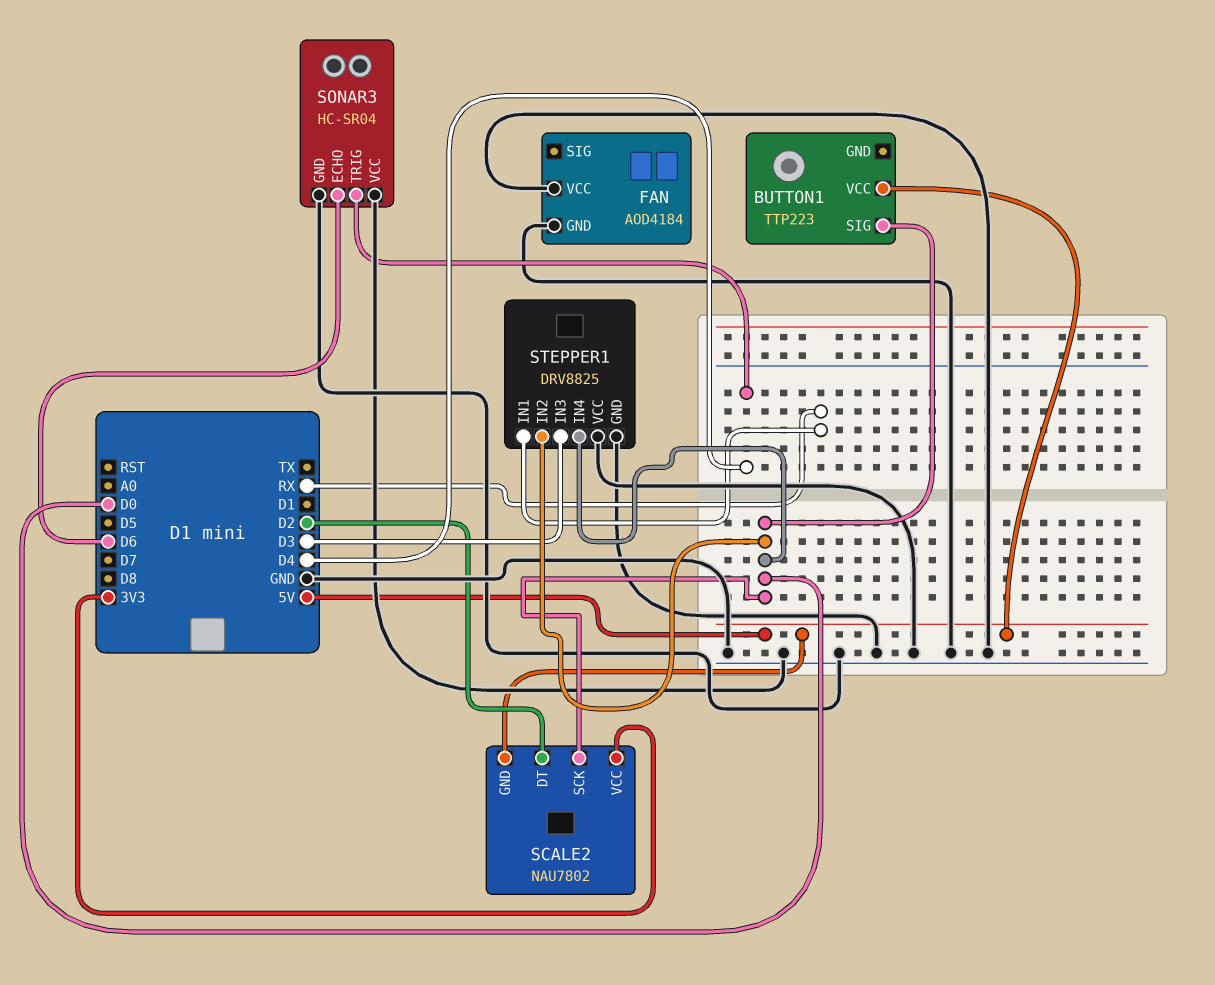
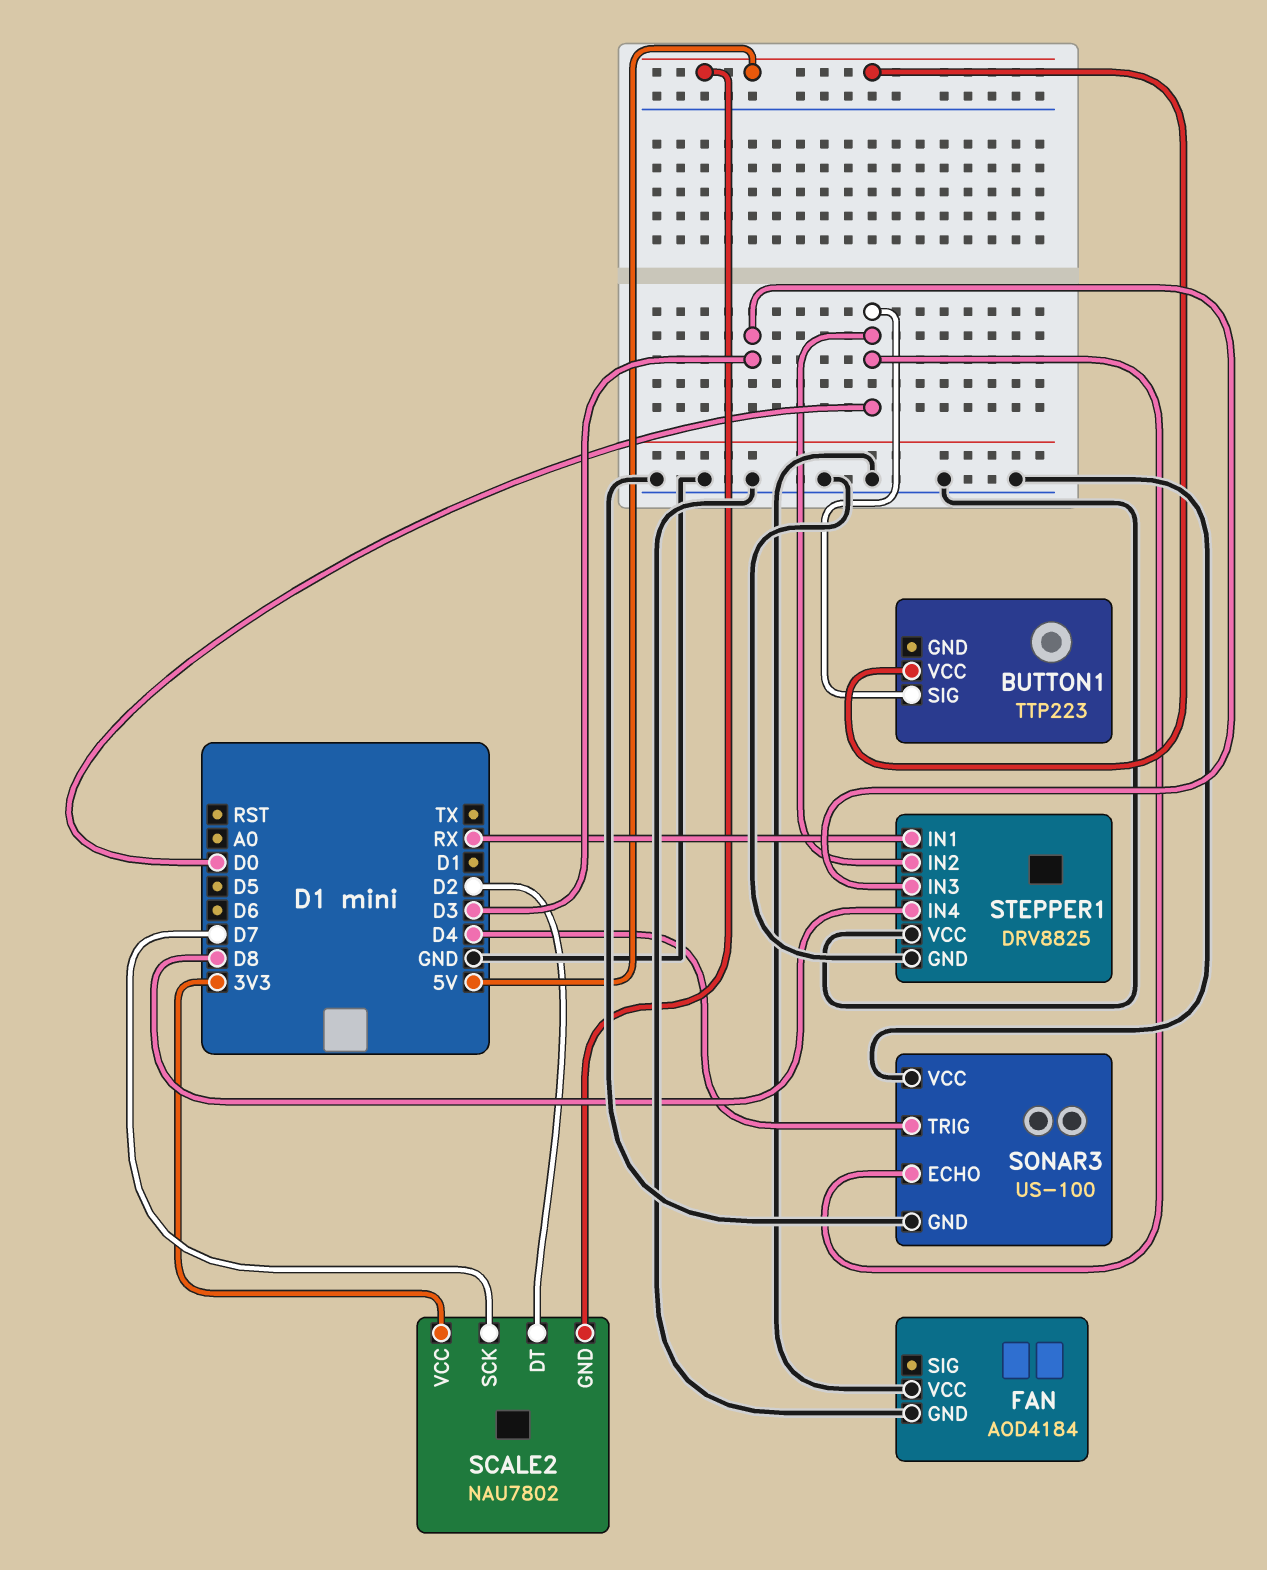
SCALE2 pin SCK: D0 -> D7
SONAR3: HC-SR04 -> US-100
SONAR3 pin ECHO: D6 -> D0
STEPPER1 pin IN4: D0 -> D8

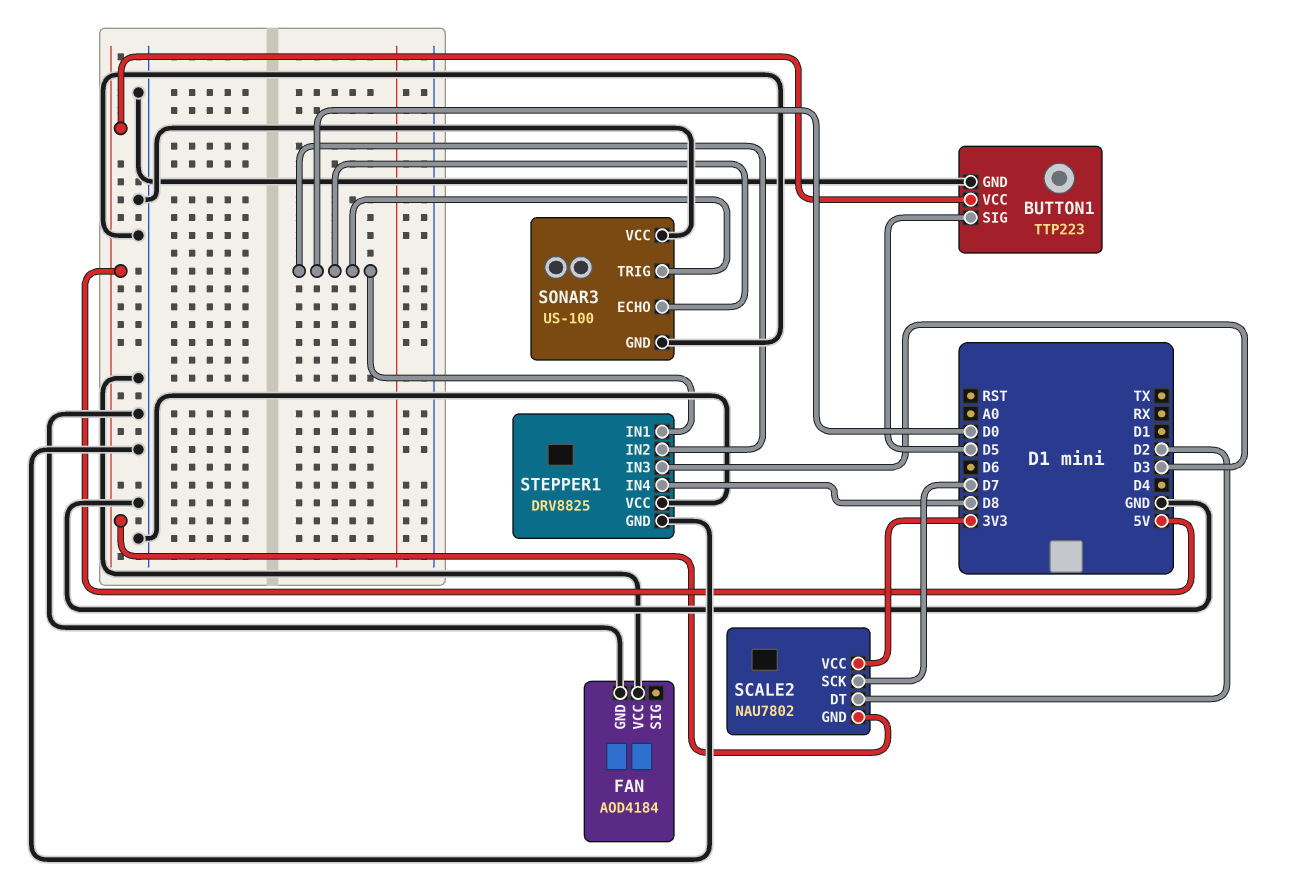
BUTTON1 pin GND: none -> GND
BUTTON1 pin SIG: D0 -> D5
SONAR3 pin TRIG: D4 -> D0
STEPPER1 pin IN1: RX -> D0

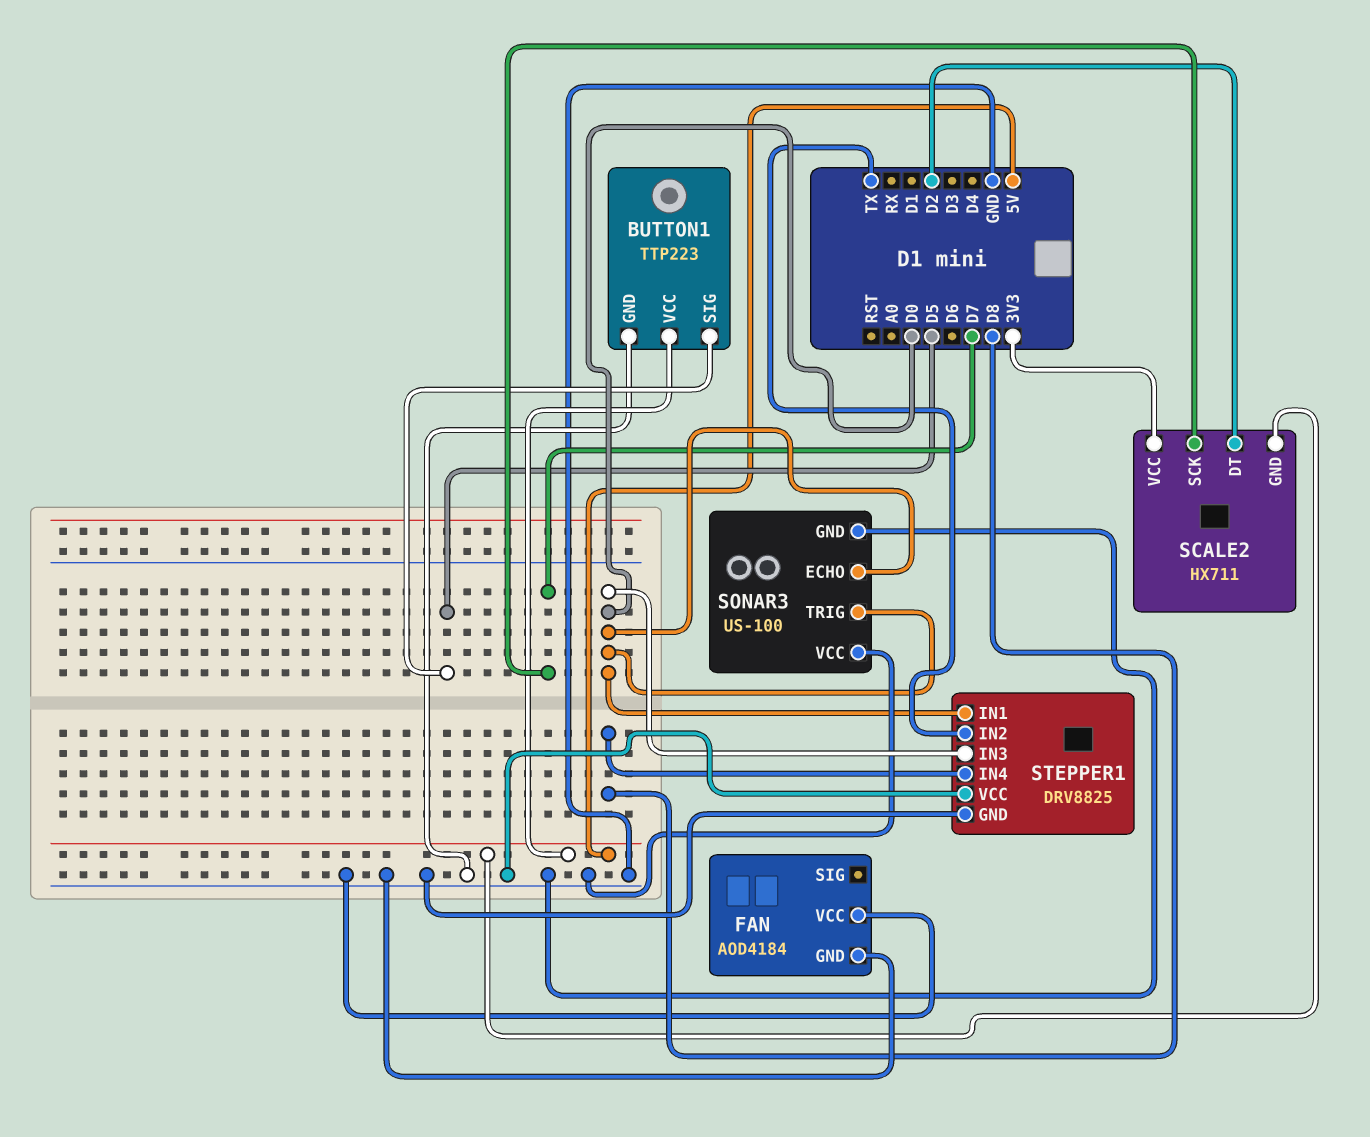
SCALE2: NAU7802 -> HX711
STEPPER1 pin IN2: D0 -> TX
STEPPER1 pin IN3: D3 -> D0

